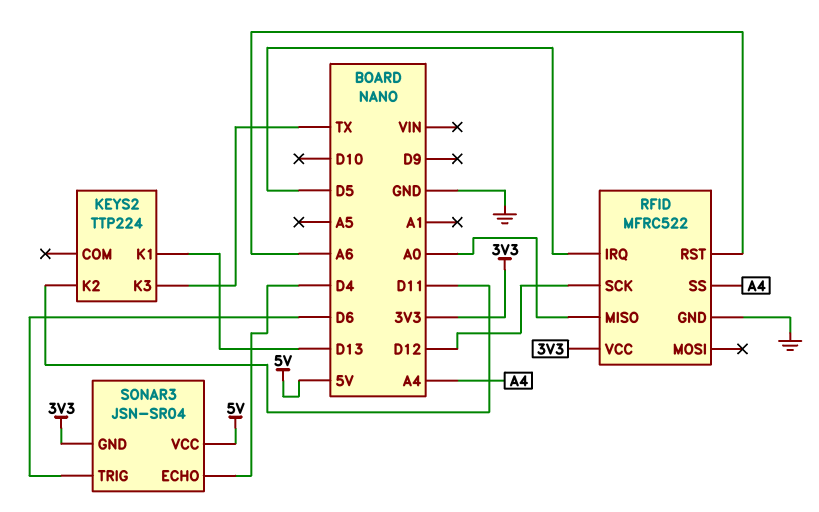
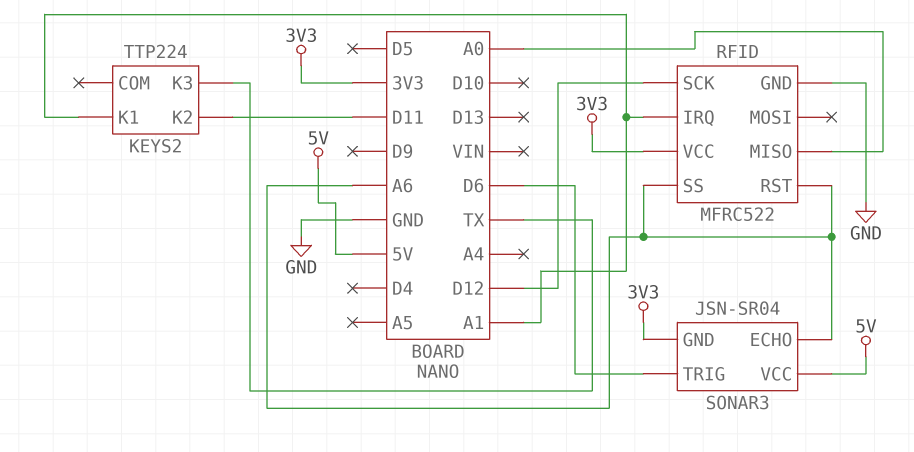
KEYS2 pin K1: D13 -> A1
RFID pin IRQ: D5 -> A1
RFID pin SS: A4 -> A6
SONAR3 pin ECHO: D4 -> A6

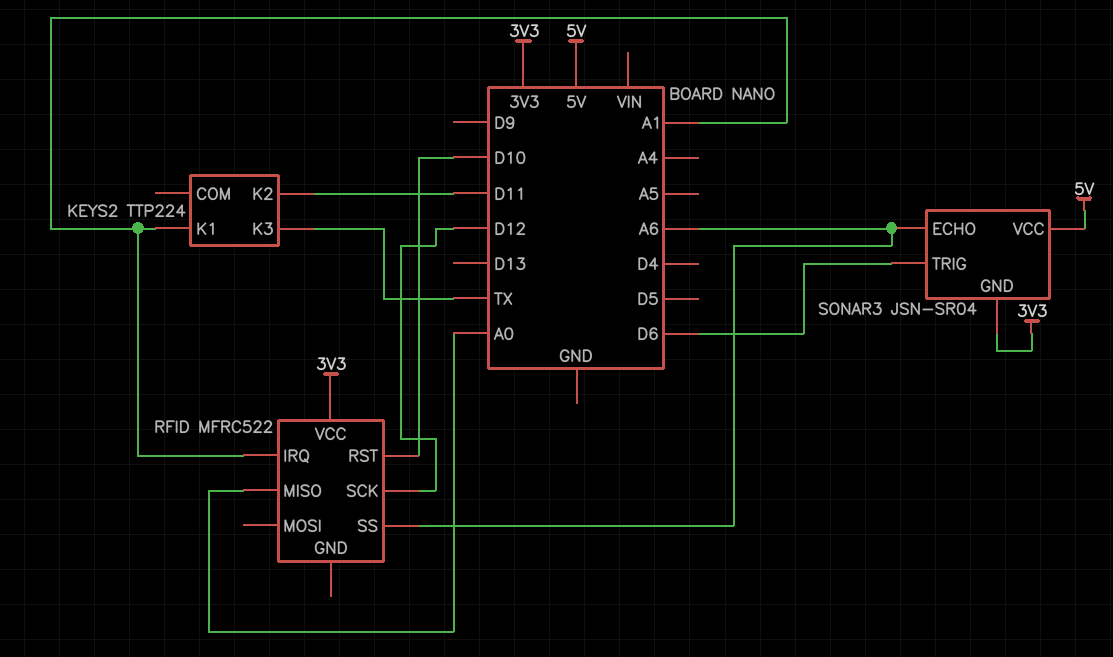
RFID pin GND: GND -> none
RFID pin RST: A6 -> D10

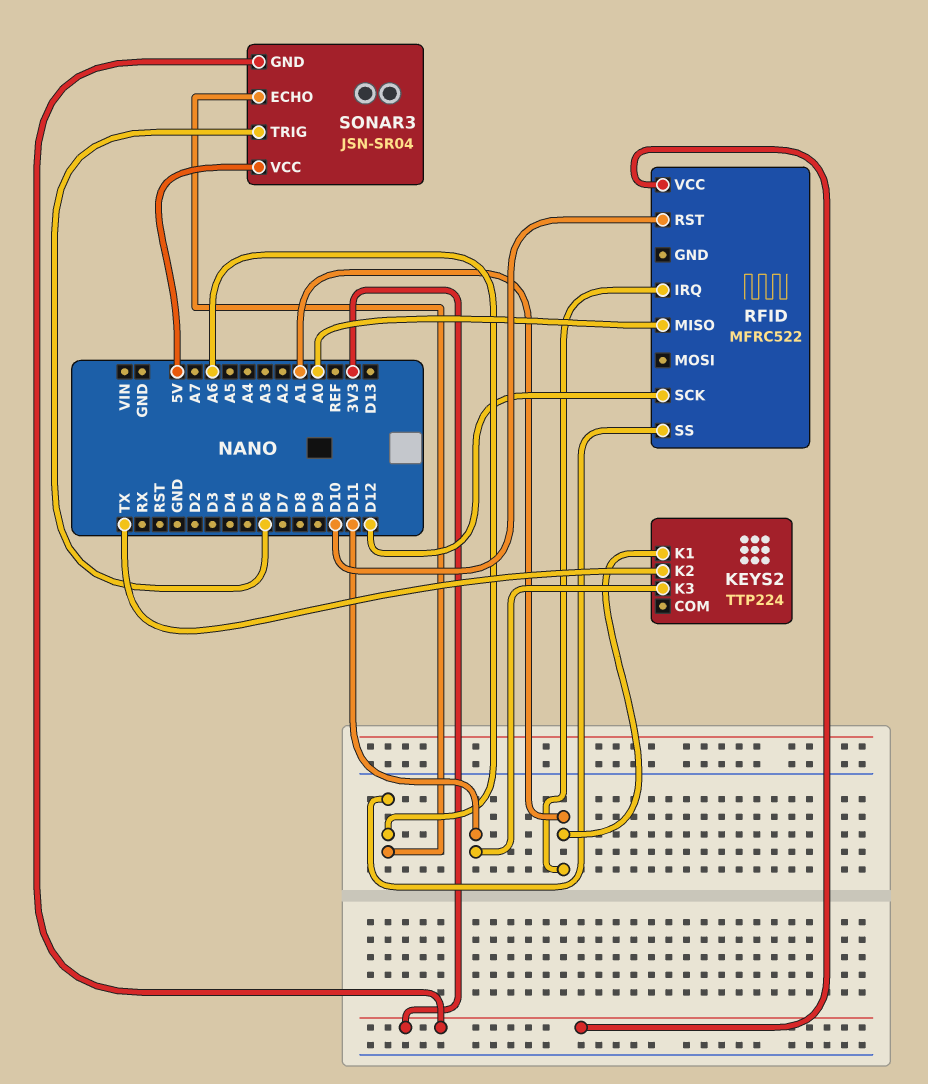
KEYS2 pin K2: D11 -> TX
KEYS2 pin K3: TX -> D11

